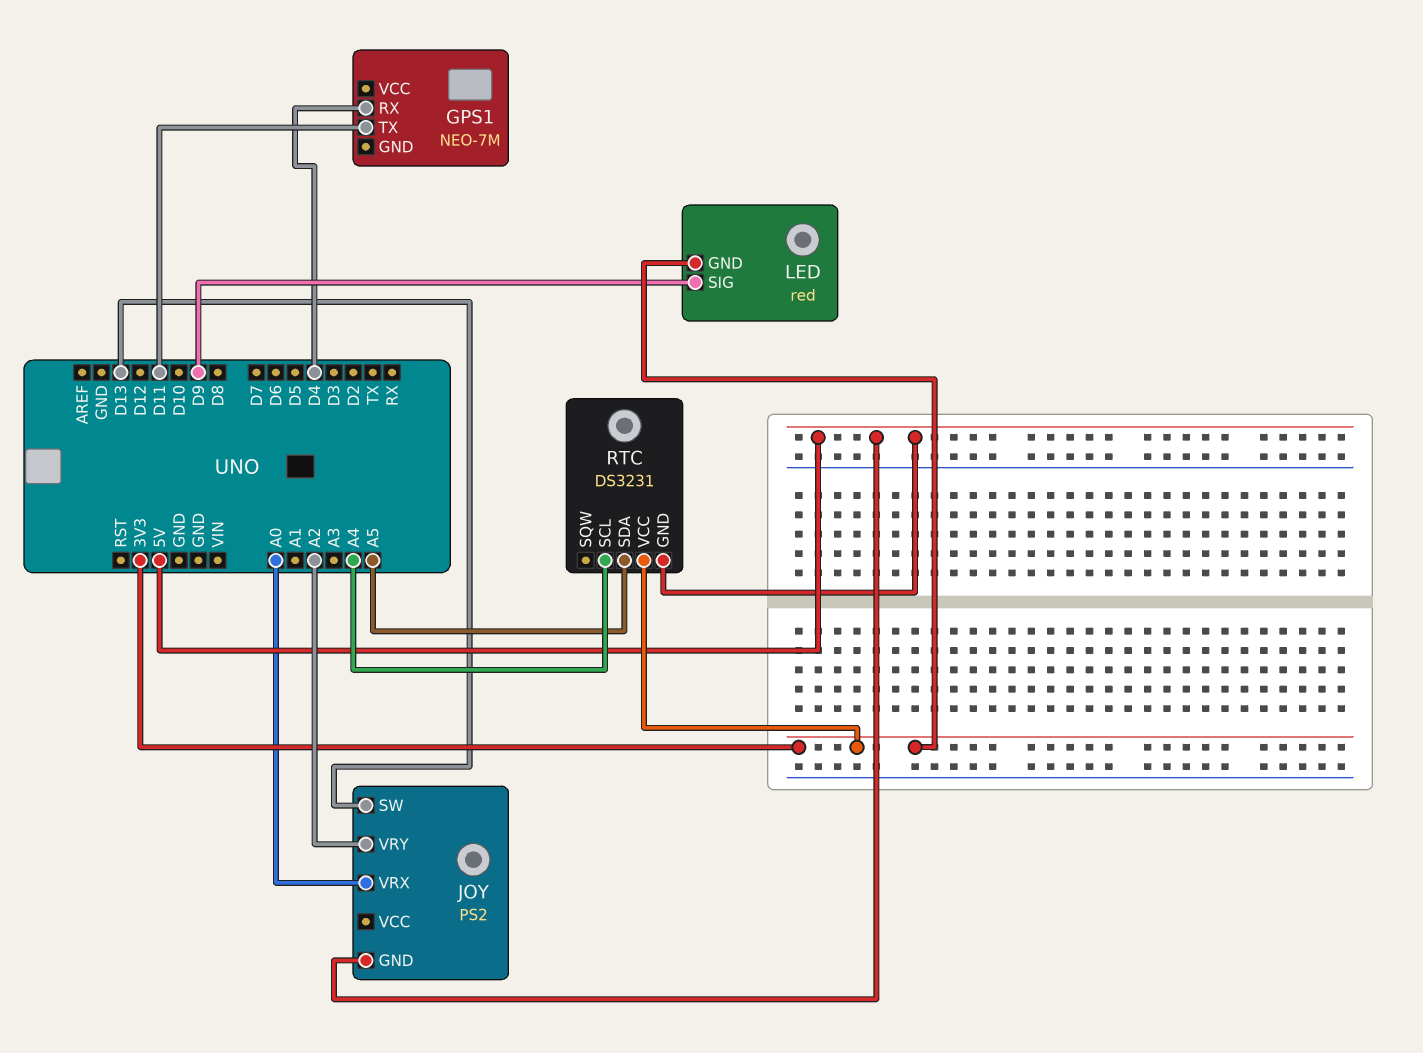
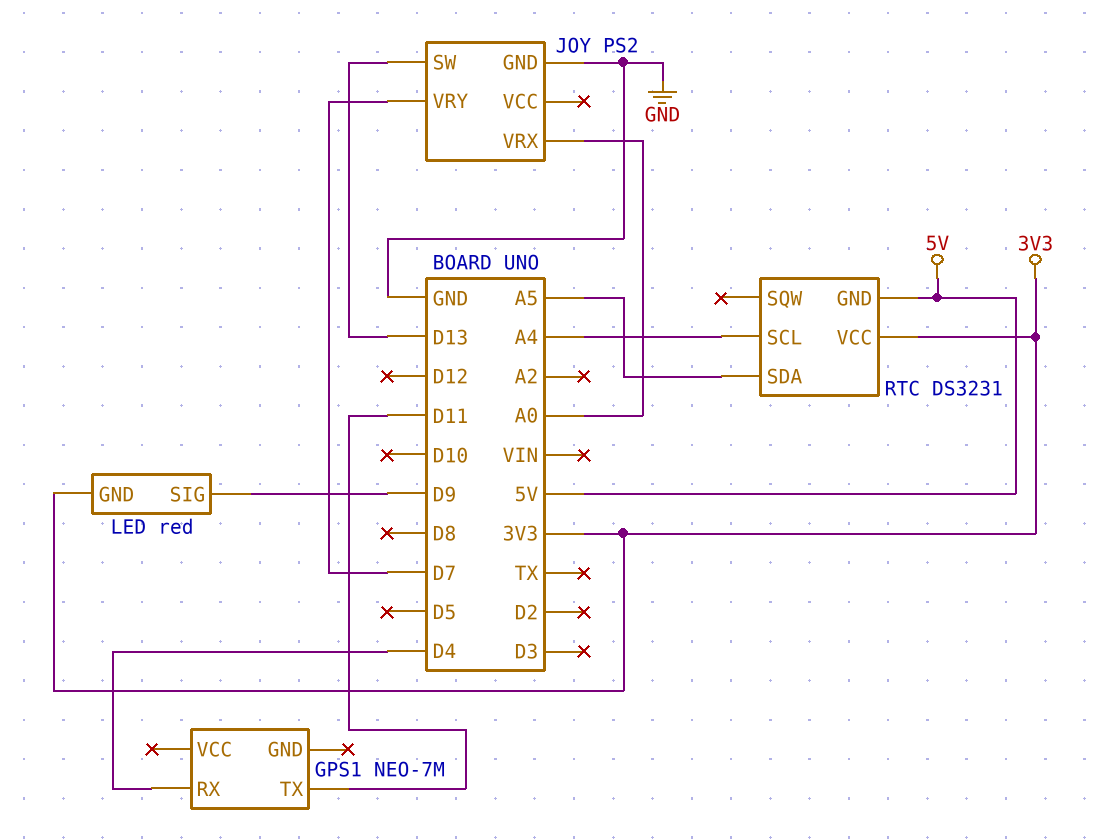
JOY pin GND: 5V -> GND
JOY pin VRY: A2 -> D7

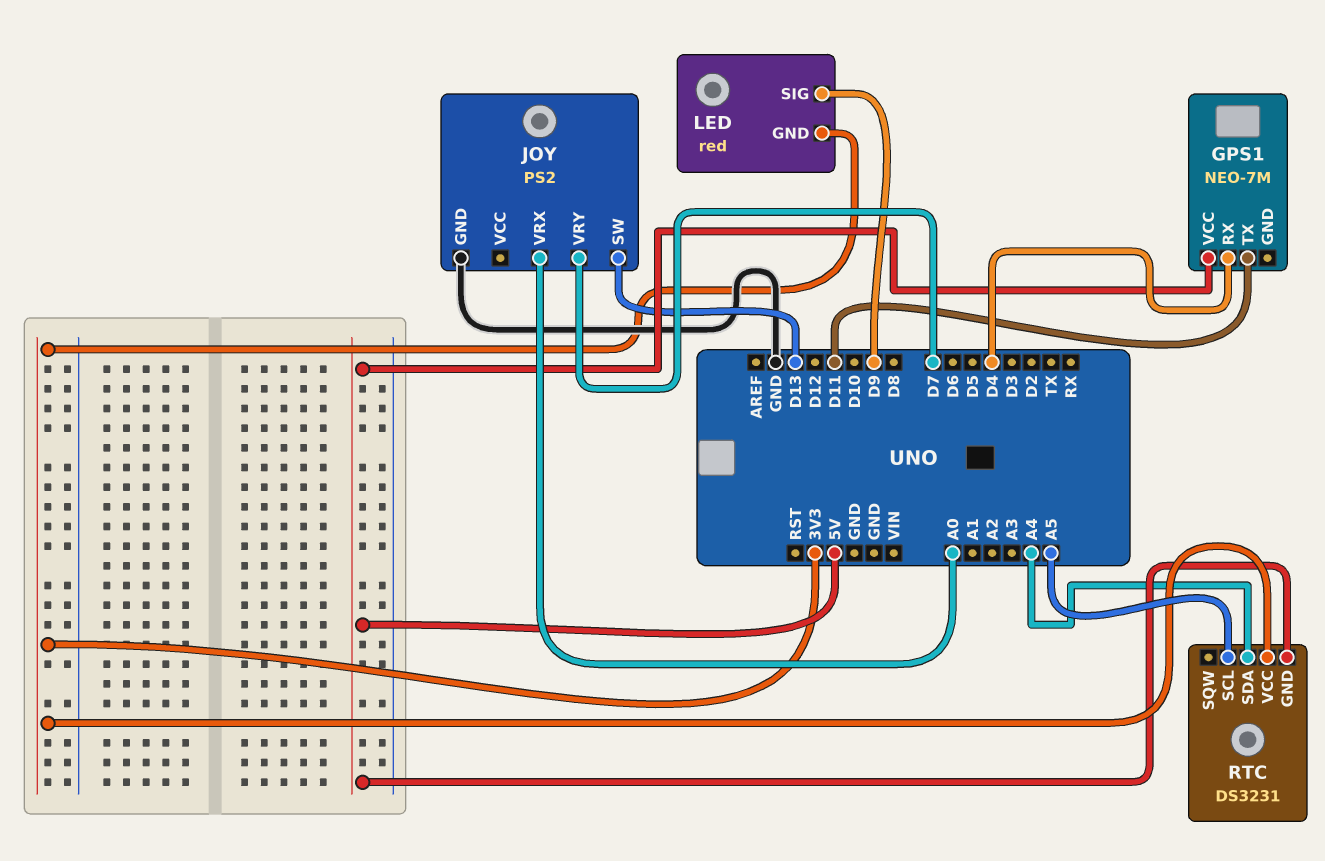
GPS1 pin VCC: none -> 5V
RTC pin SCL: A4 -> A5
RTC pin SDA: A5 -> A4

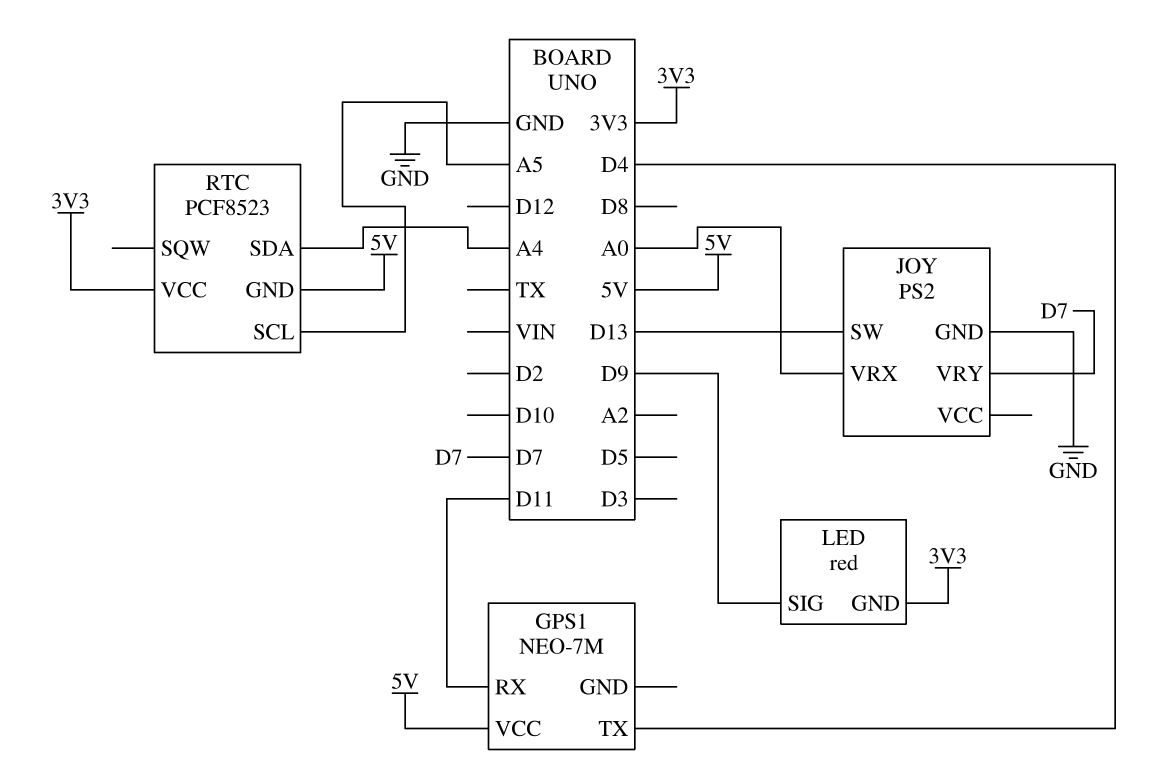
GPS1 pin RX: D4 -> D11
GPS1 pin TX: D11 -> D4
RTC: DS3231 -> PCF8523

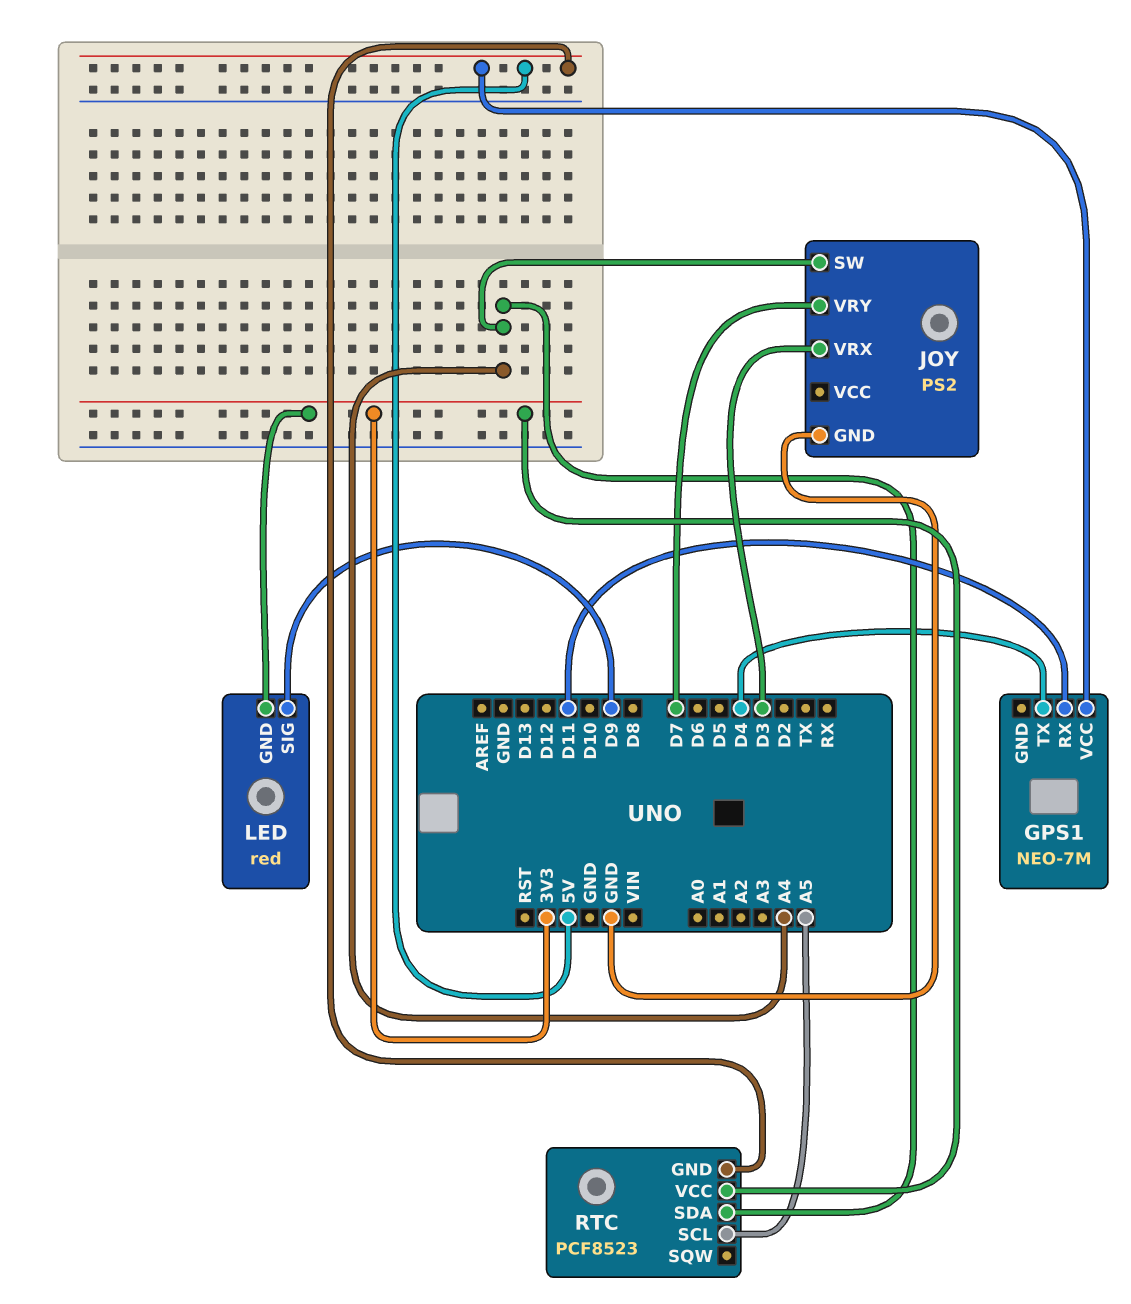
JOY pin SW: D13 -> A4
JOY pin VRX: A0 -> D3

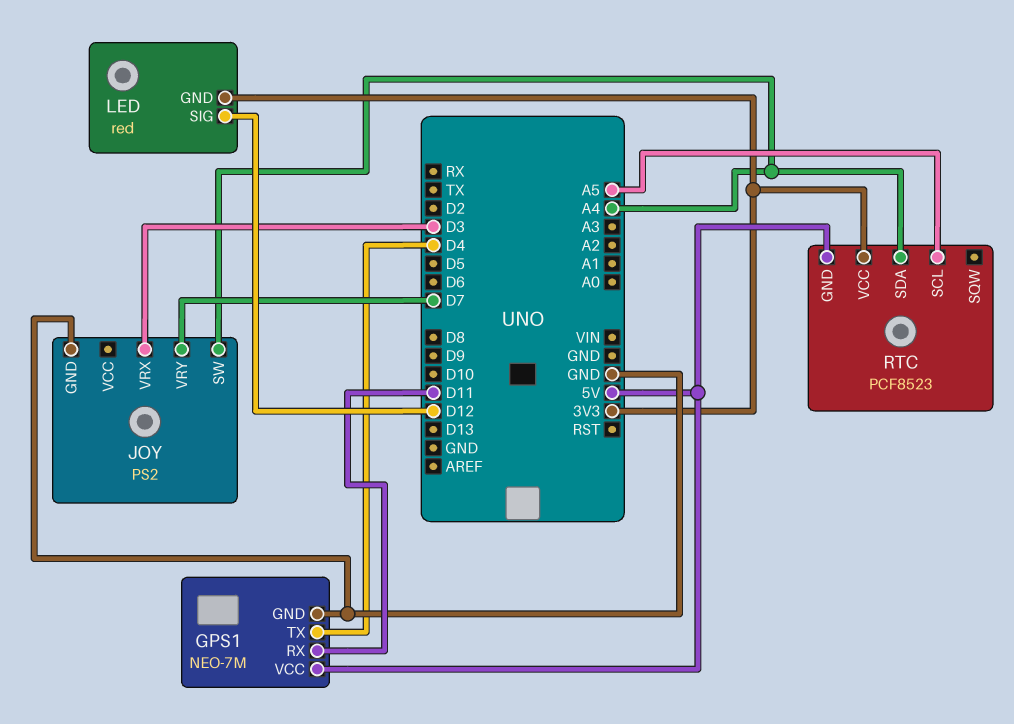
GPS1 pin GND: none -> GND
LED pin SIG: D9 -> D12

